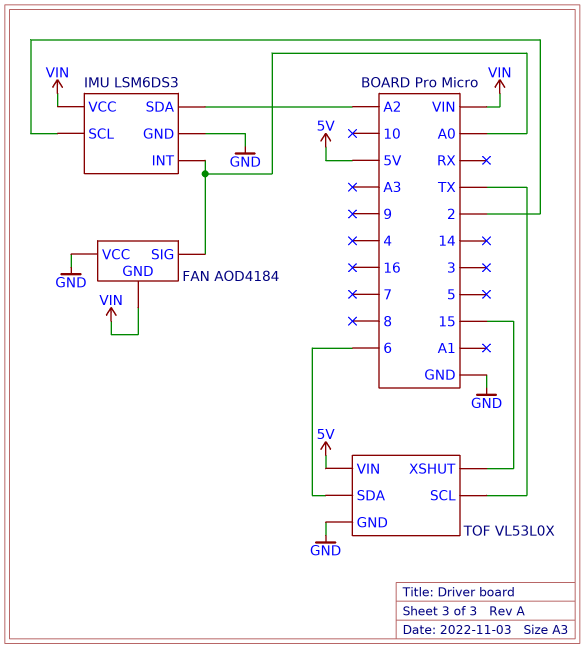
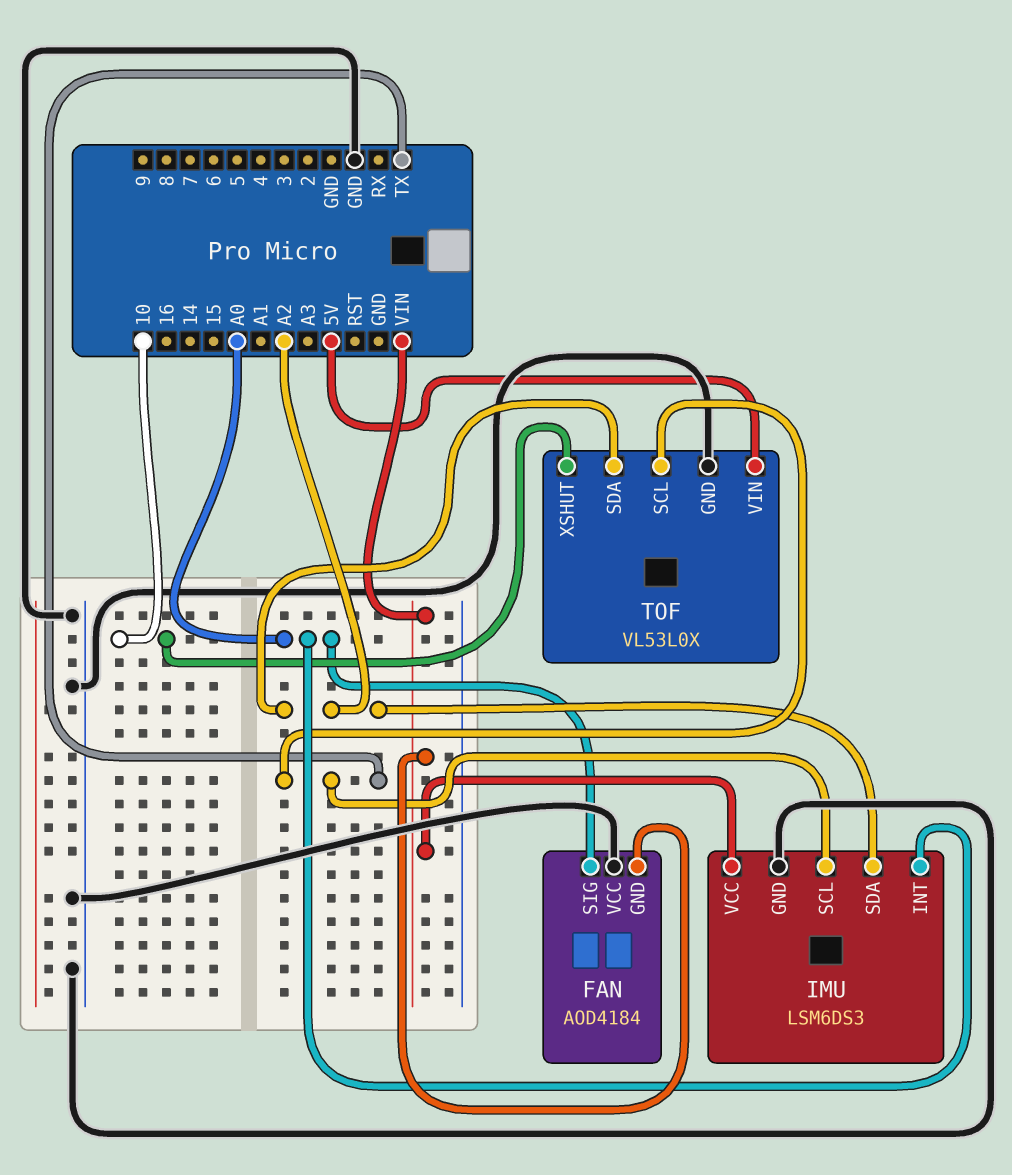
IMU pin SCL: 2 -> TX
TOF pin SDA: 6 -> A2
TOF pin XSHUT: 15 -> 10

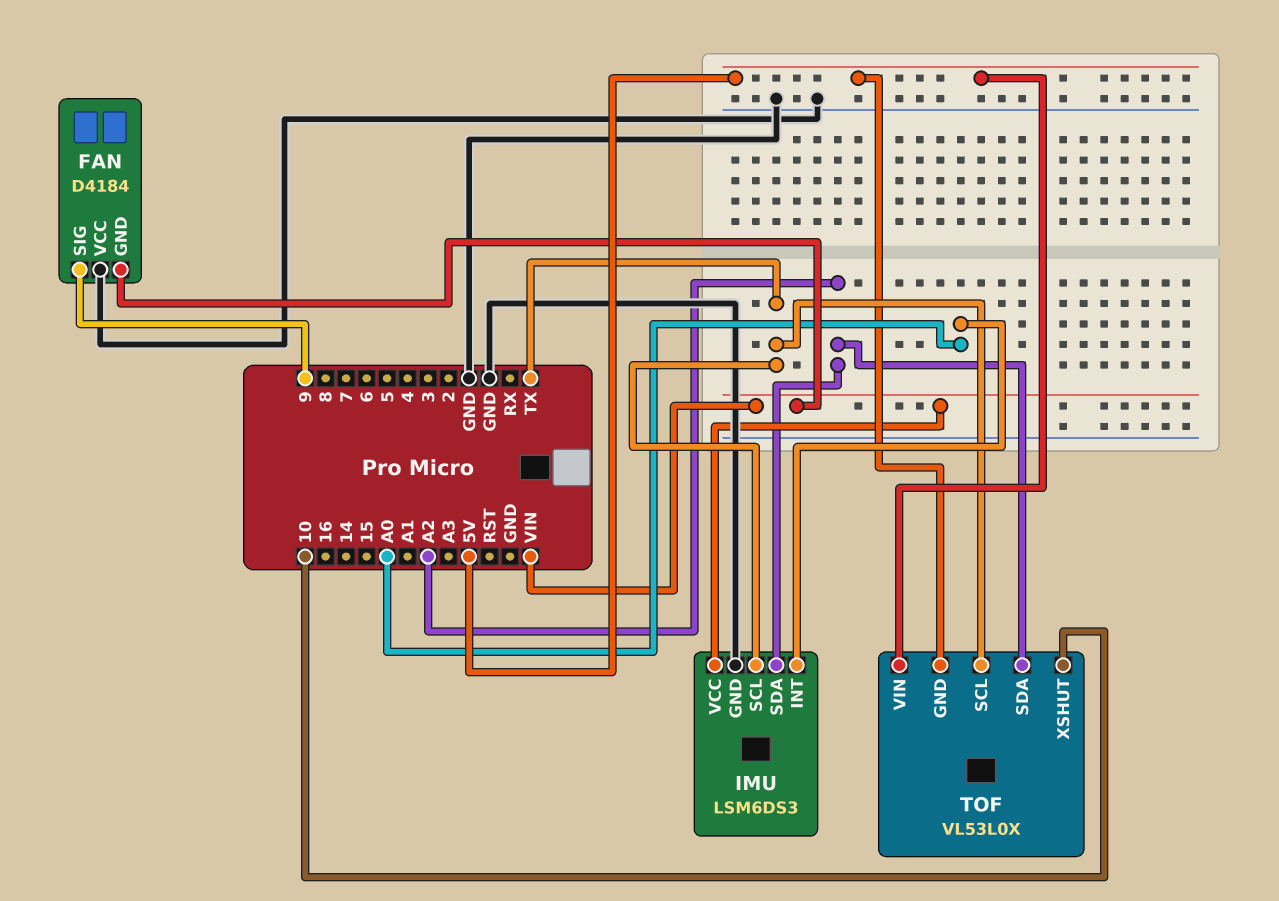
FAN: AOD4184 -> D4184
FAN pin SIG: A0 -> 9
TOF pin GND: GND -> 5V

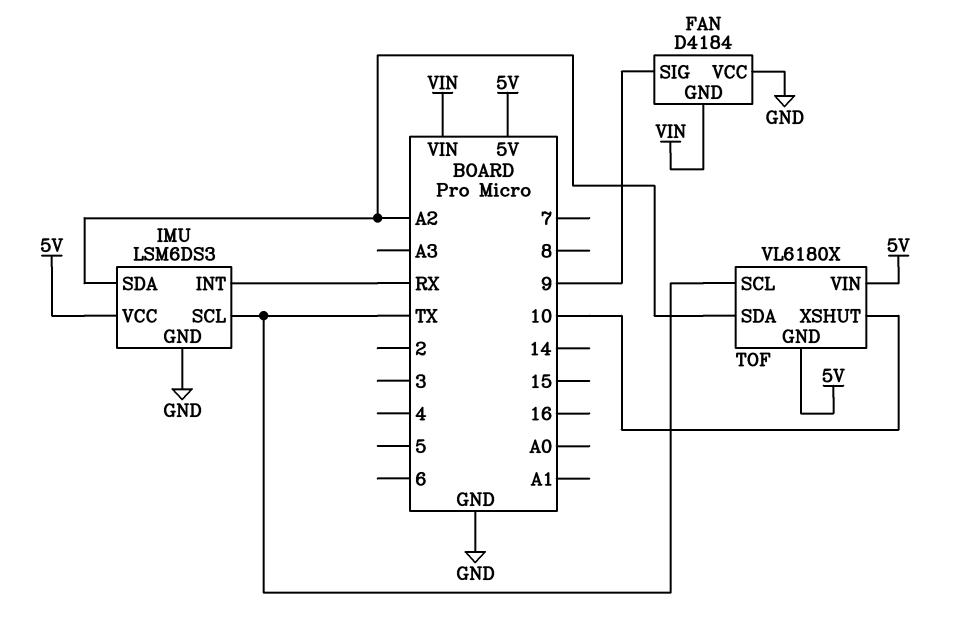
IMU pin INT: A0 -> RX
IMU pin VCC: VIN -> 5V
TOF: VL53L0X -> VL6180X

